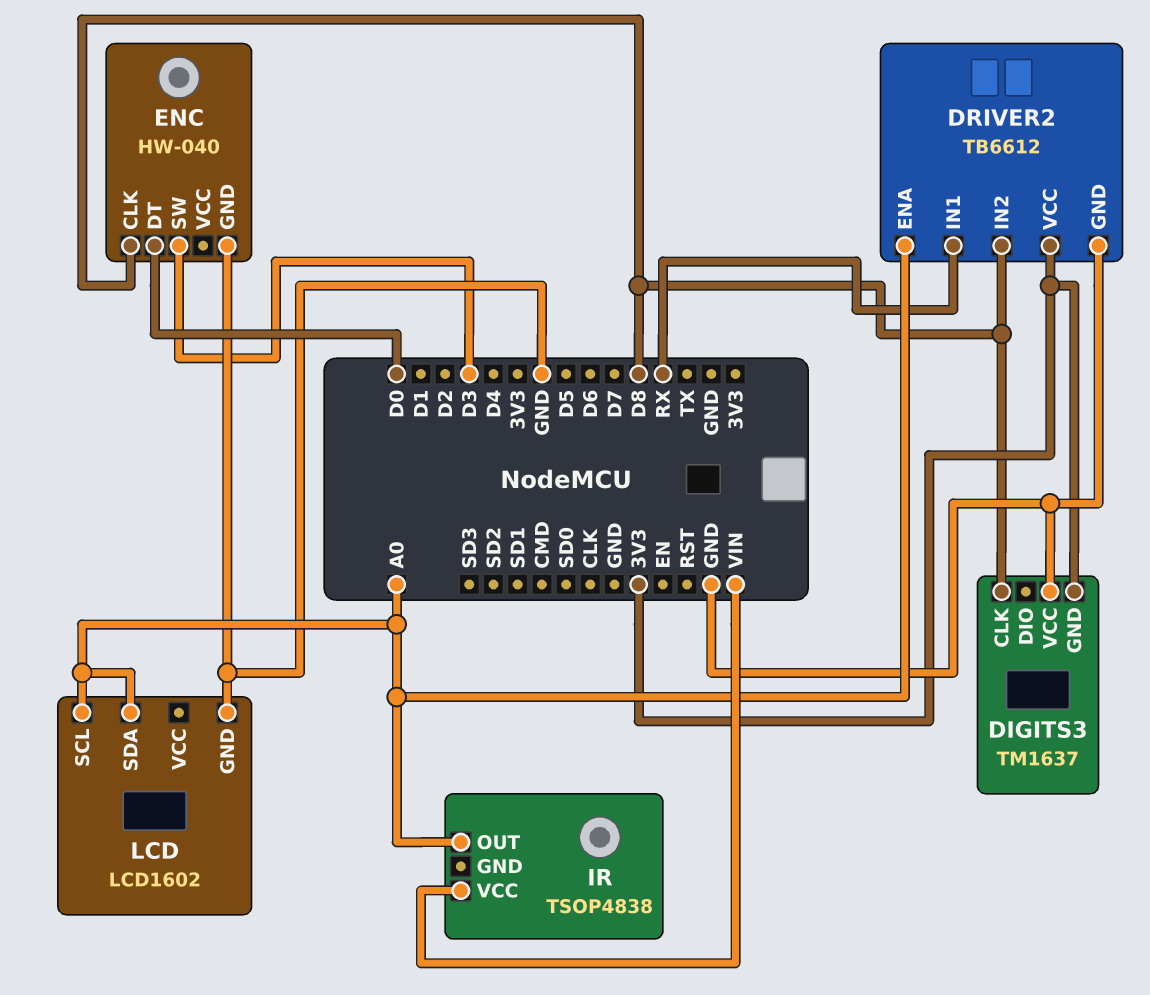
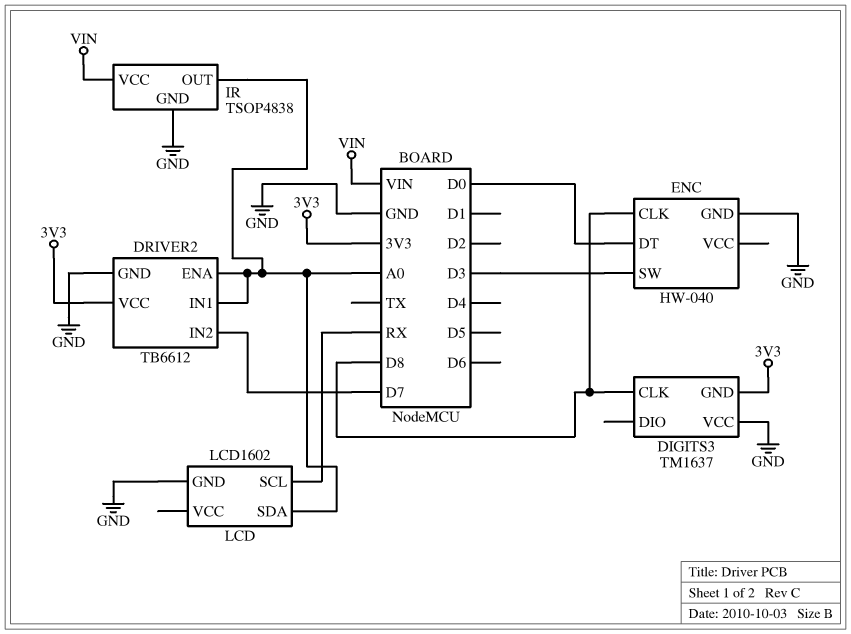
DRIVER2 pin IN1: RX -> A0
DRIVER2 pin IN2: D8 -> D7
IR pin GND: none -> GND
LCD pin SCL: A0 -> RX

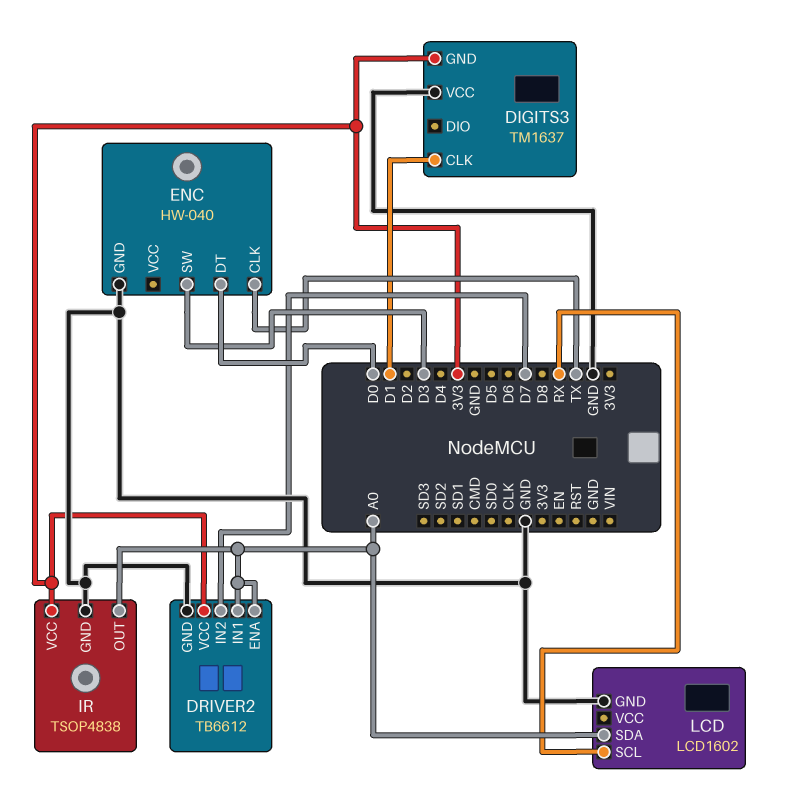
DIGITS3 pin CLK: D8 -> D1
ENC pin CLK: D8 -> TX
IR pin VCC: VIN -> 3V3

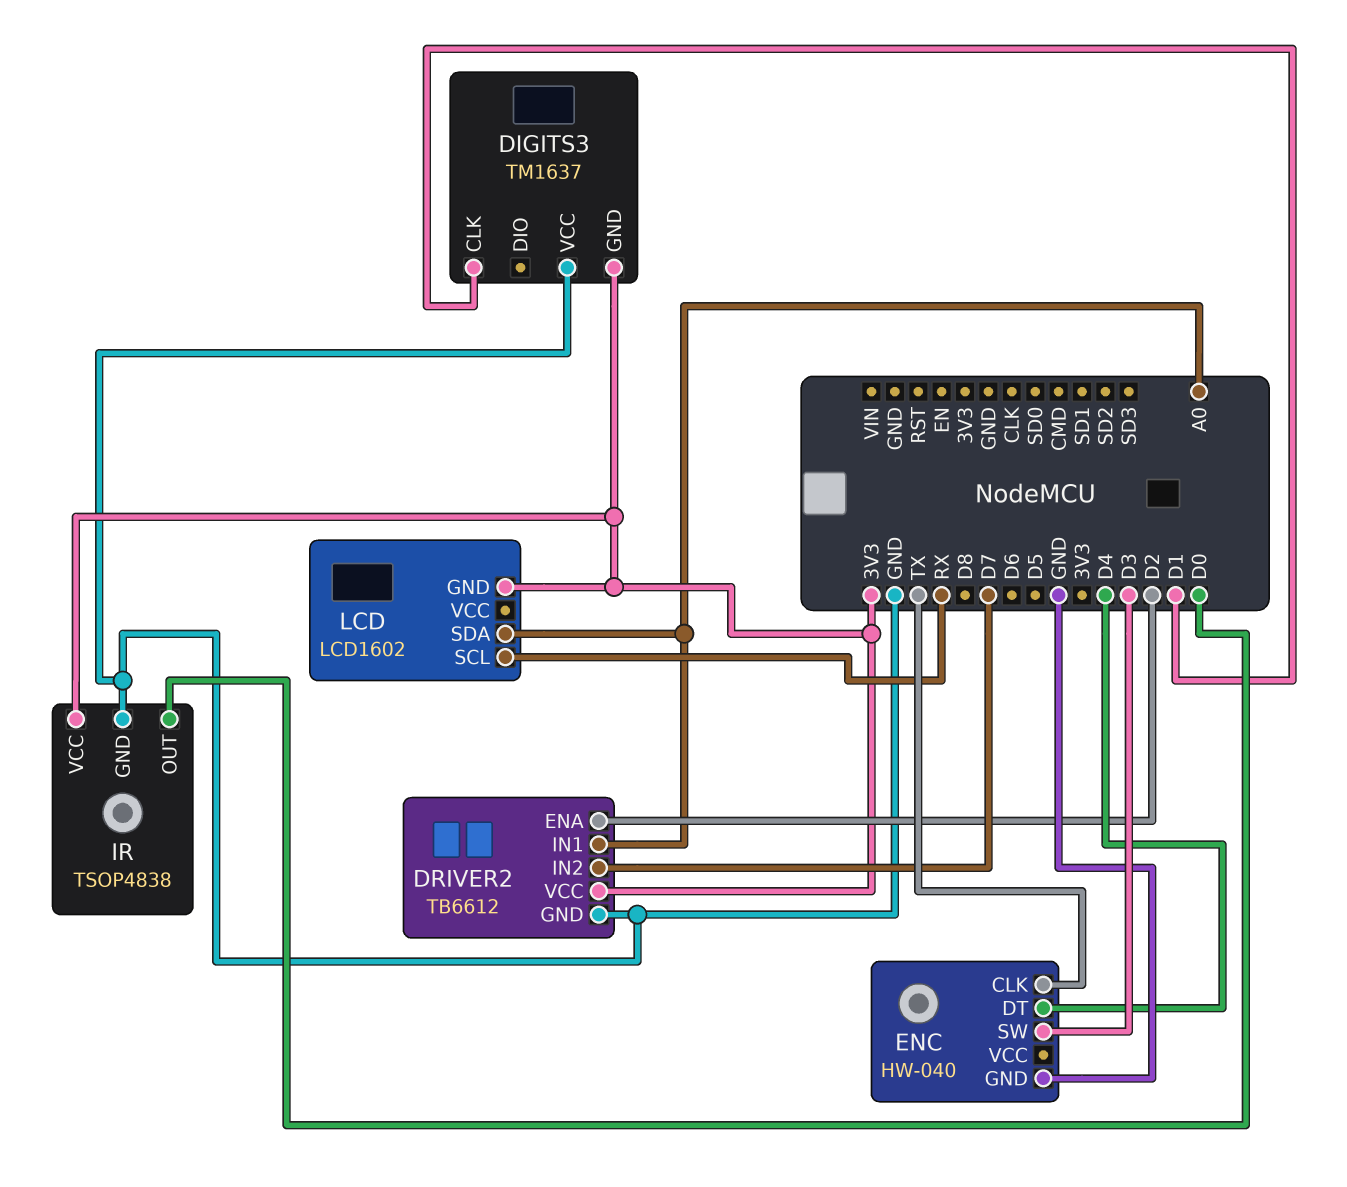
DRIVER2 pin ENA: A0 -> D2
ENC pin DT: D0 -> D4
IR pin OUT: A0 -> D0
LCD pin GND: GND -> 3V3

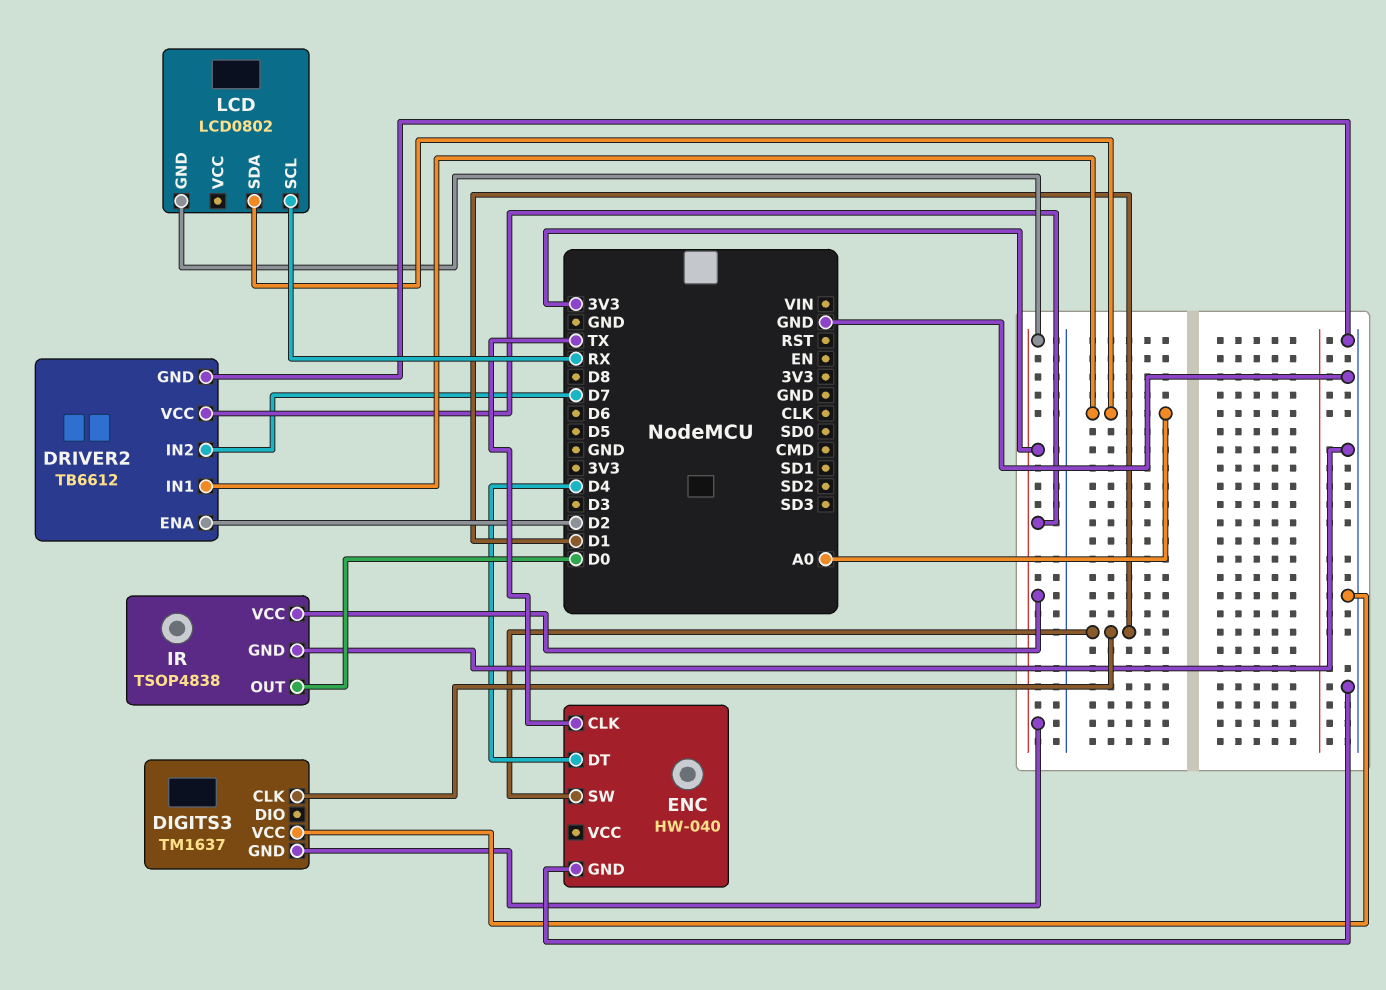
ENC pin SW: D3 -> D1
LCD: LCD1602 -> LCD0802

